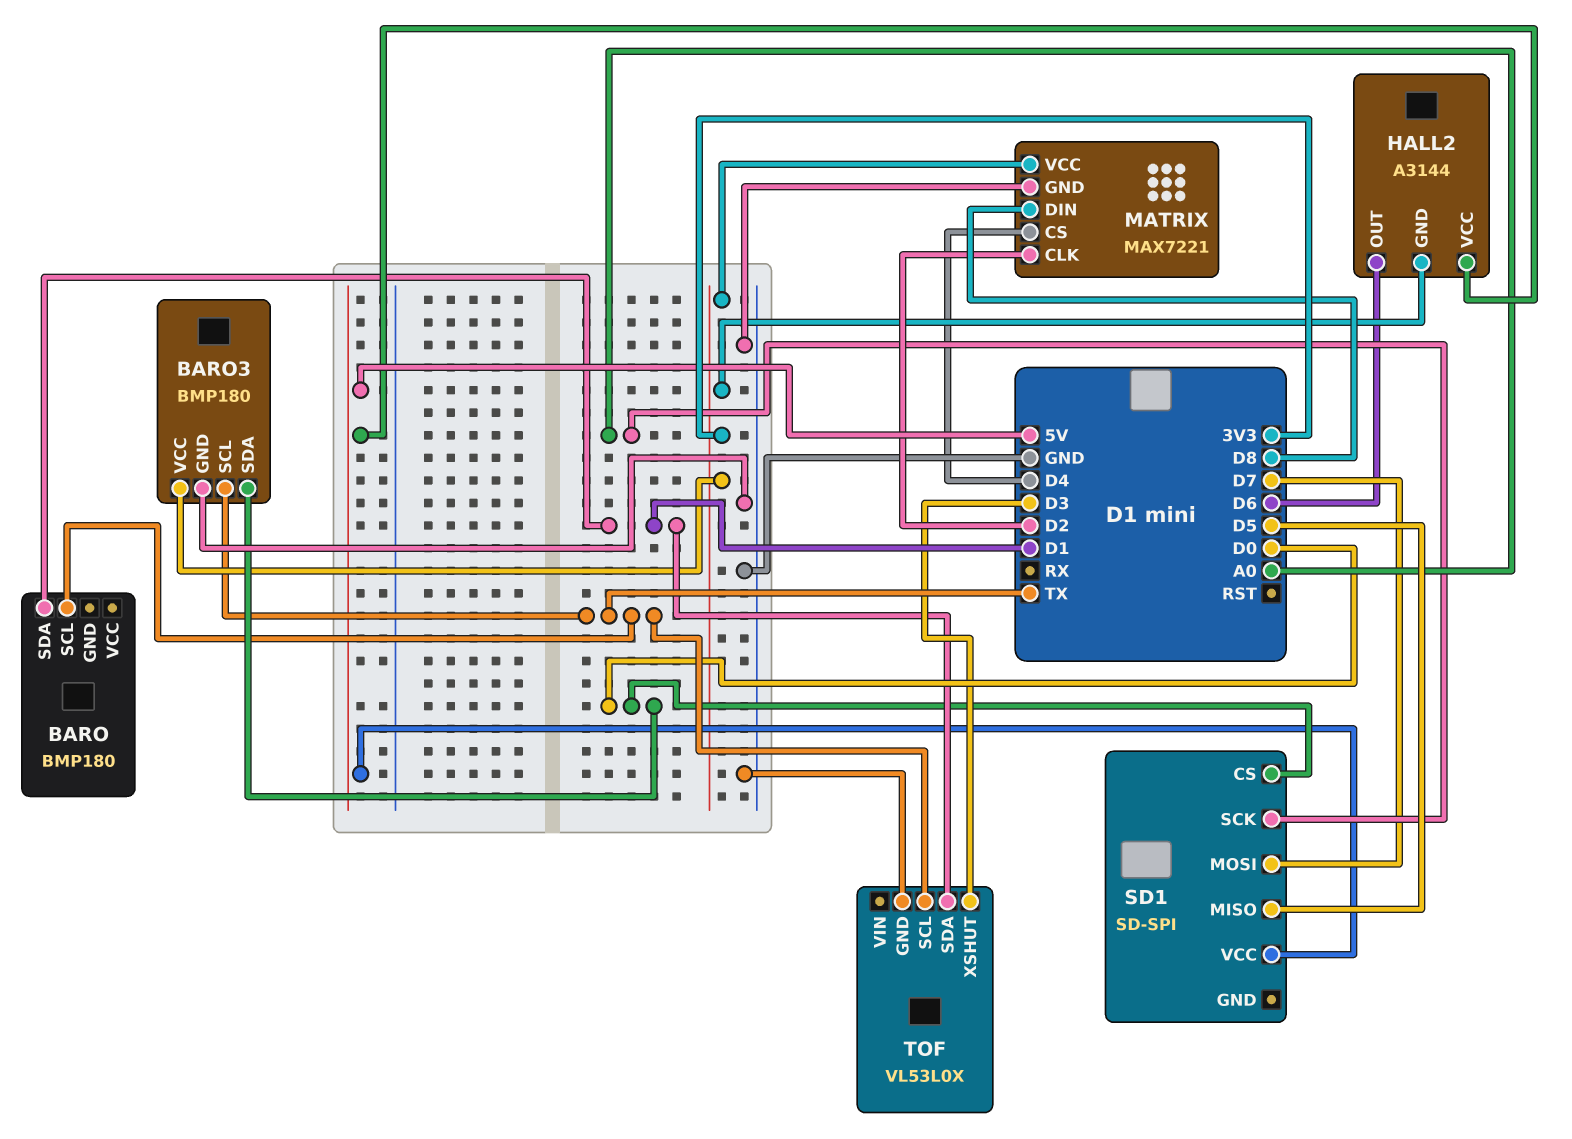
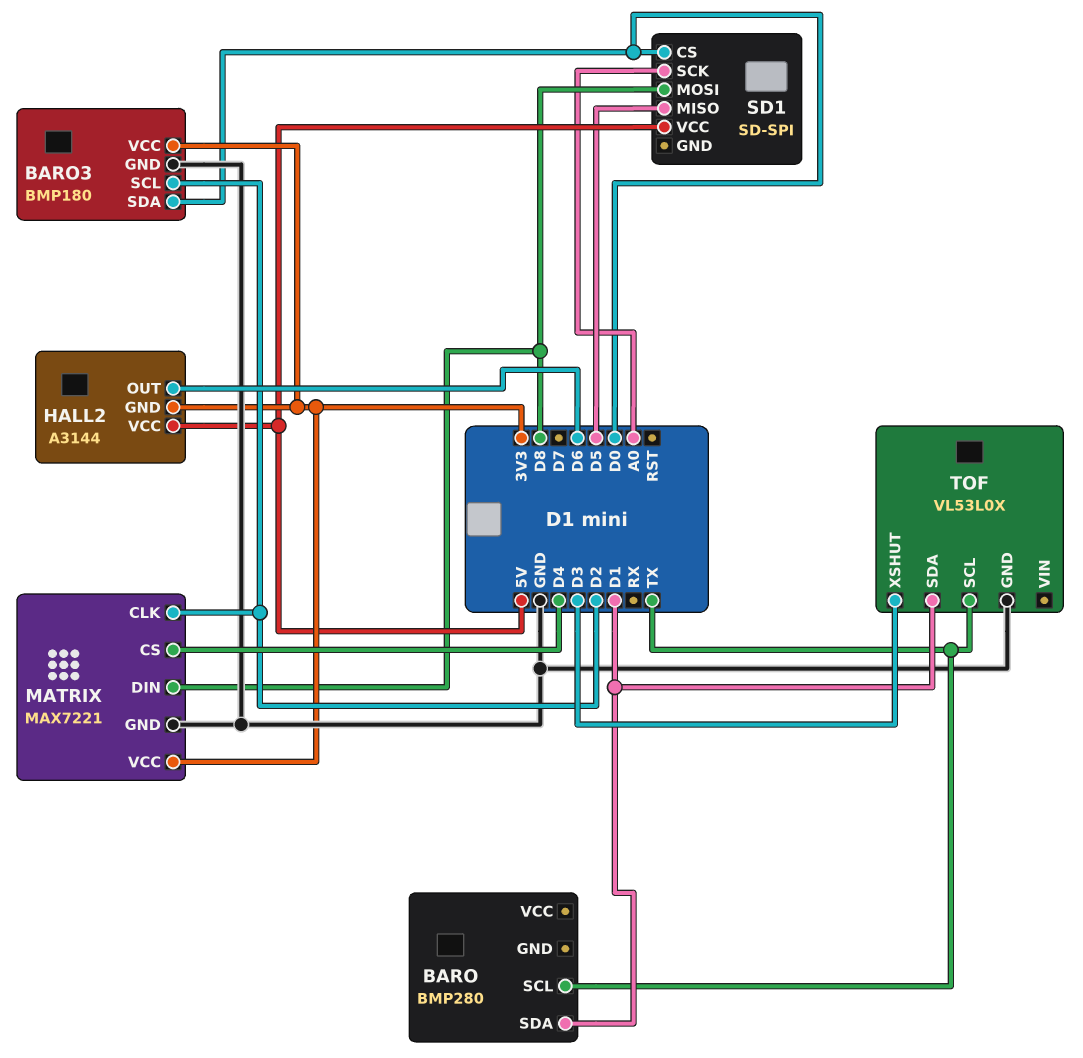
BARO: BMP180 -> BMP280
BARO3 pin SCL: TX -> D2
SD1 pin MOSI: D7 -> D8

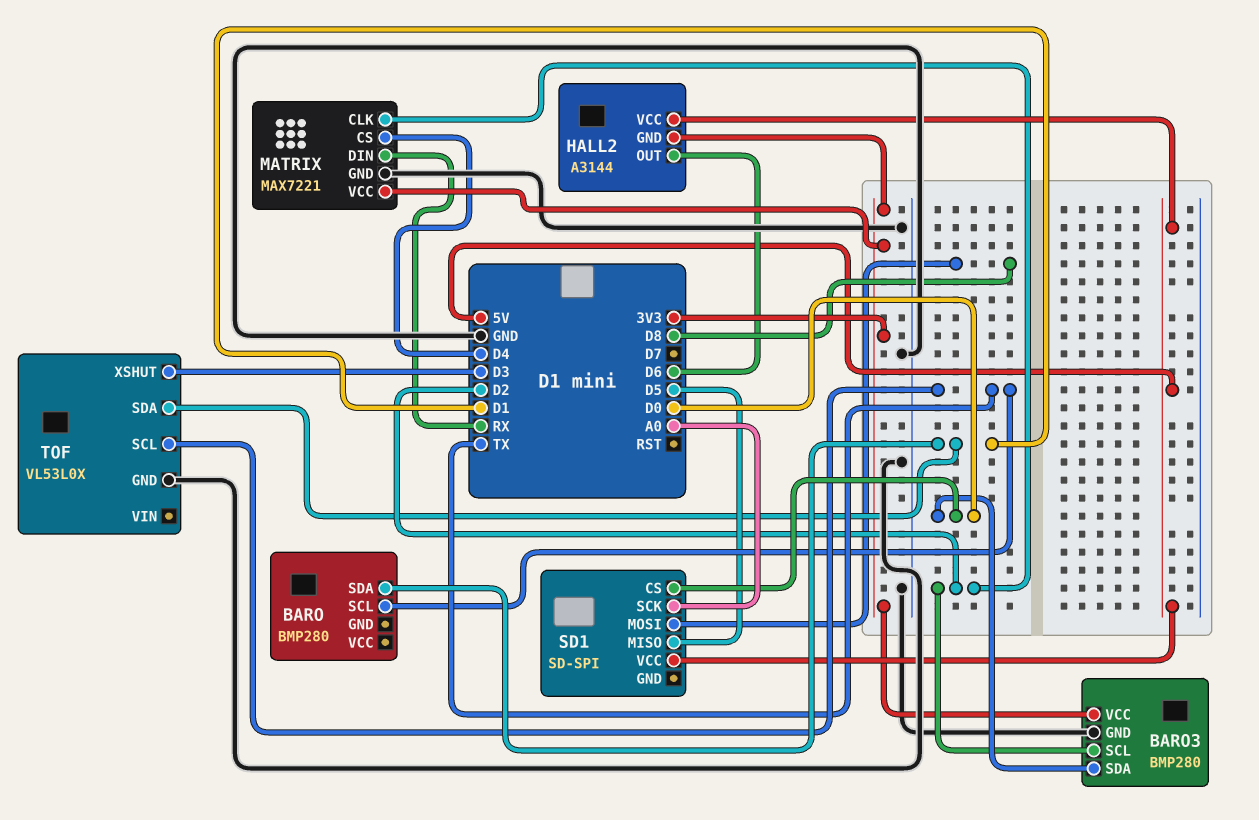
BARO3: BMP180 -> BMP280
MATRIX pin DIN: D8 -> RX

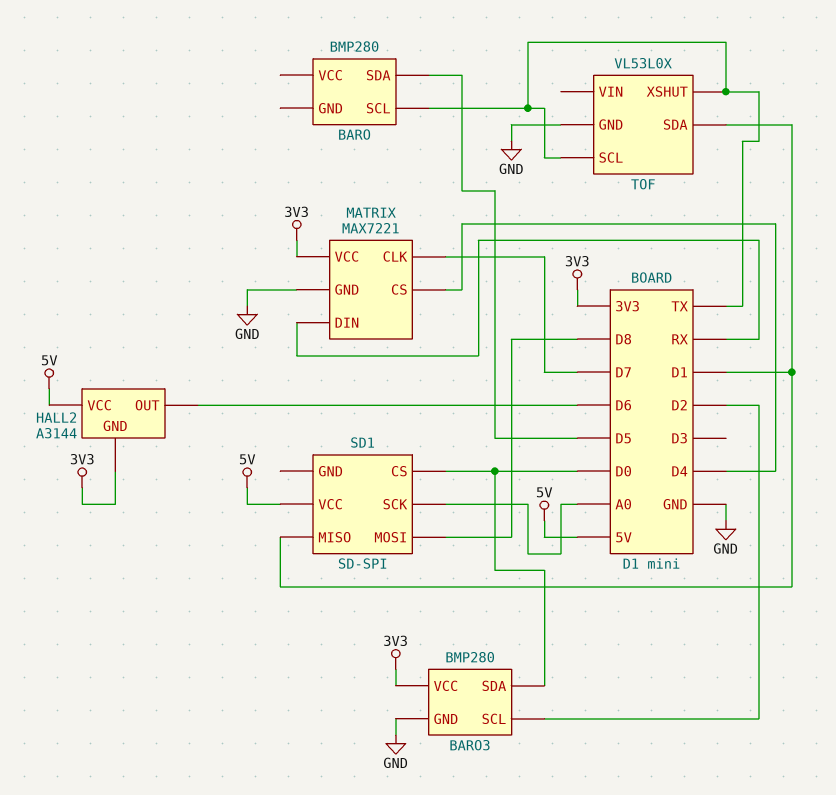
BARO pin SDA: D1 -> D5
MATRIX pin CLK: D2 -> D7
SD1 pin MISO: D5 -> D1
TOF pin XSHUT: D3 -> TX

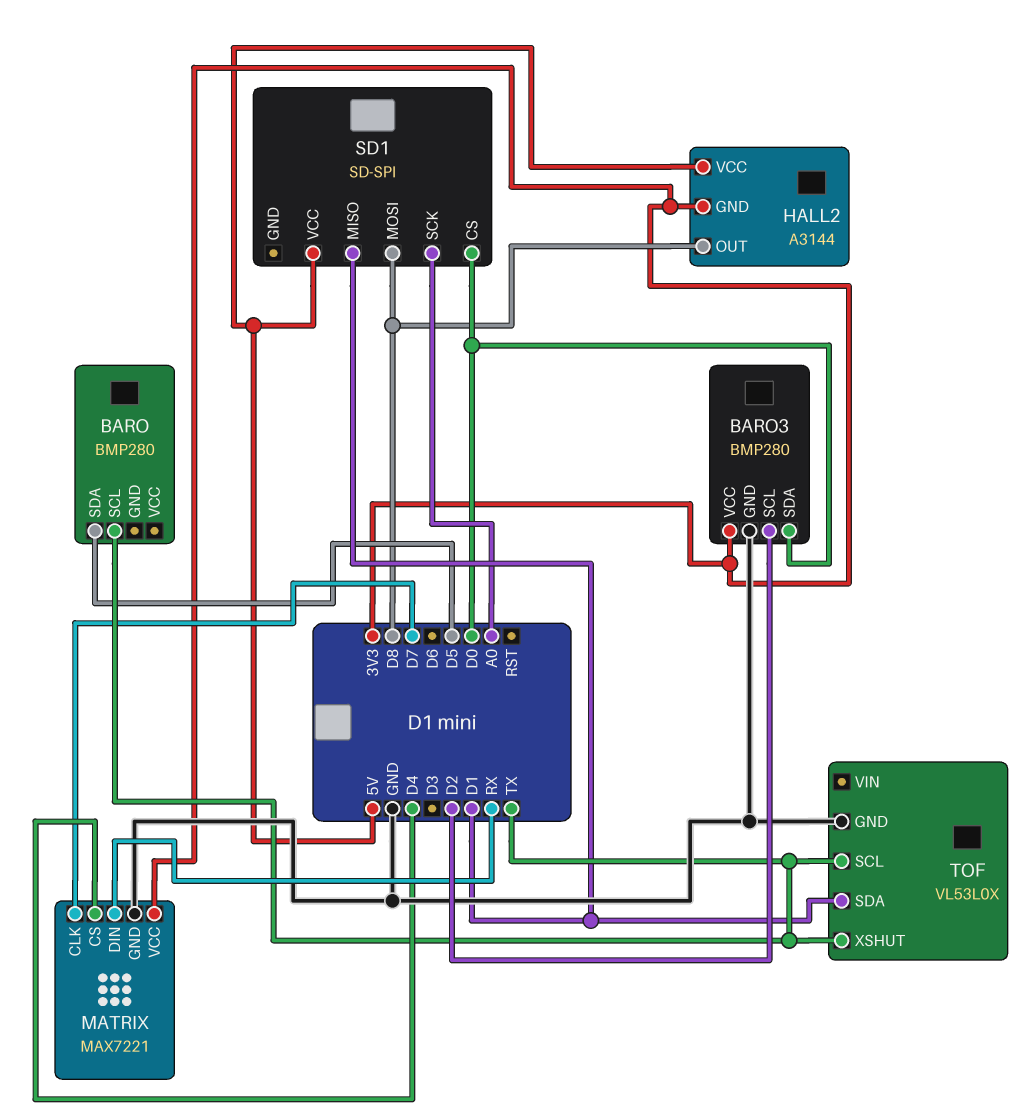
HALL2 pin OUT: D6 -> D8

